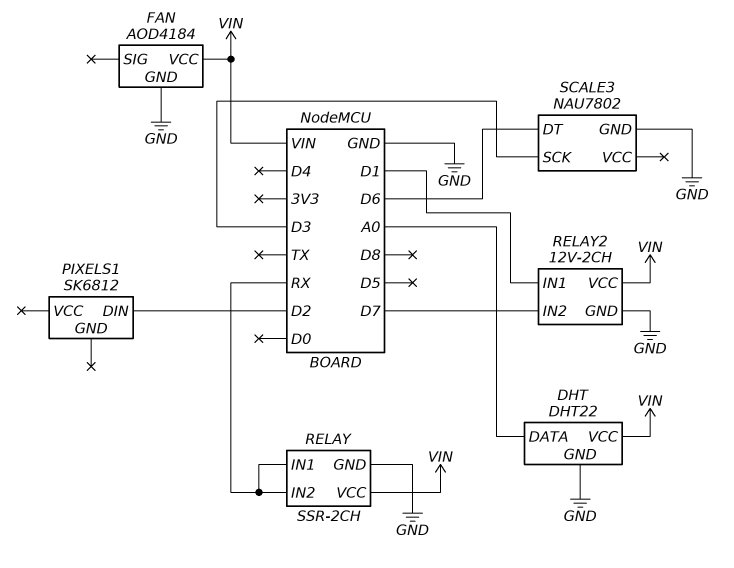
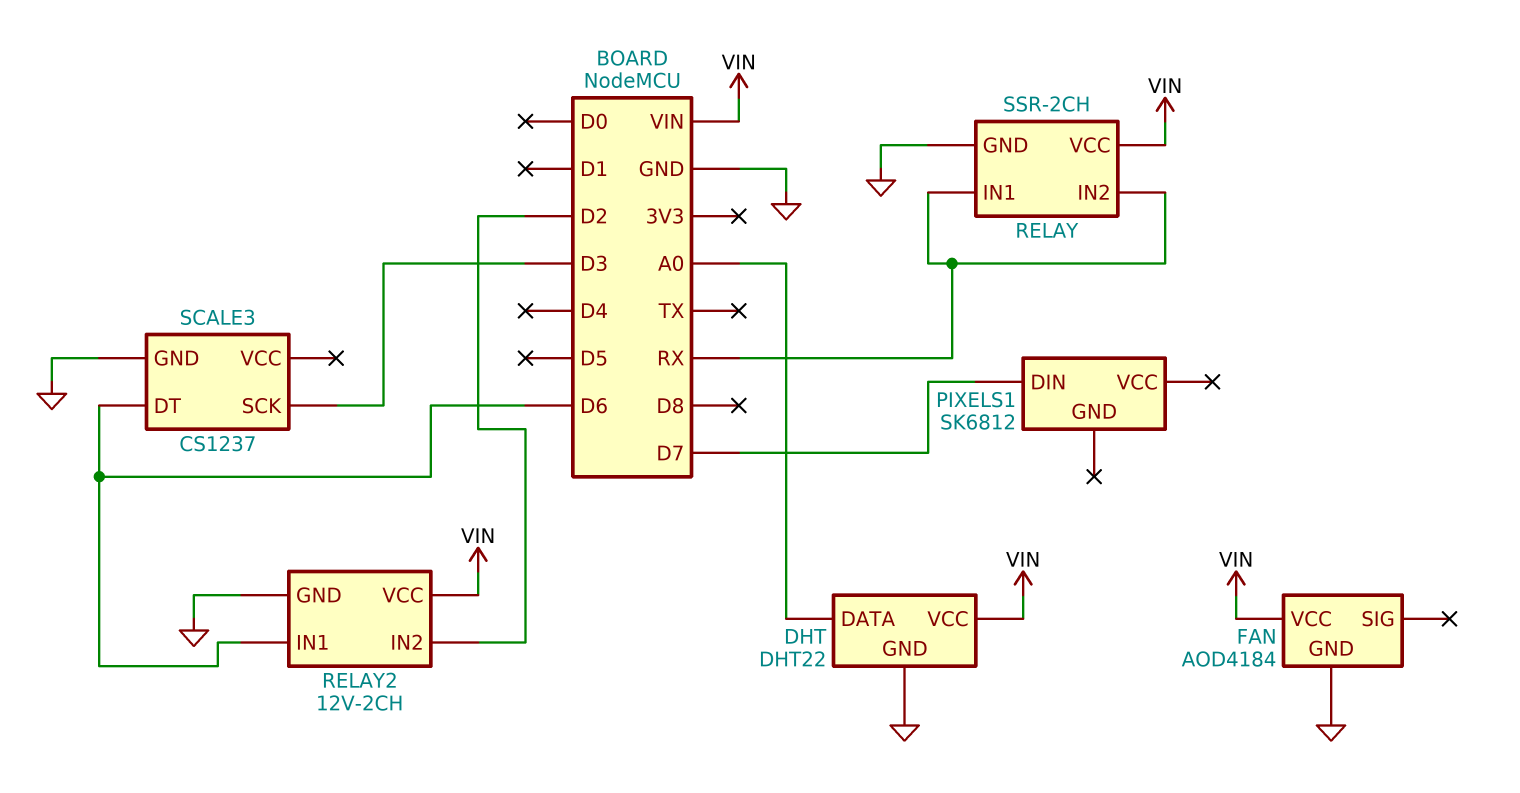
PIXELS1 pin DIN: D2 -> D7
RELAY2 pin IN1: D1 -> D6
RELAY2 pin IN2: D7 -> D2
SCALE3: NAU7802 -> CS1237

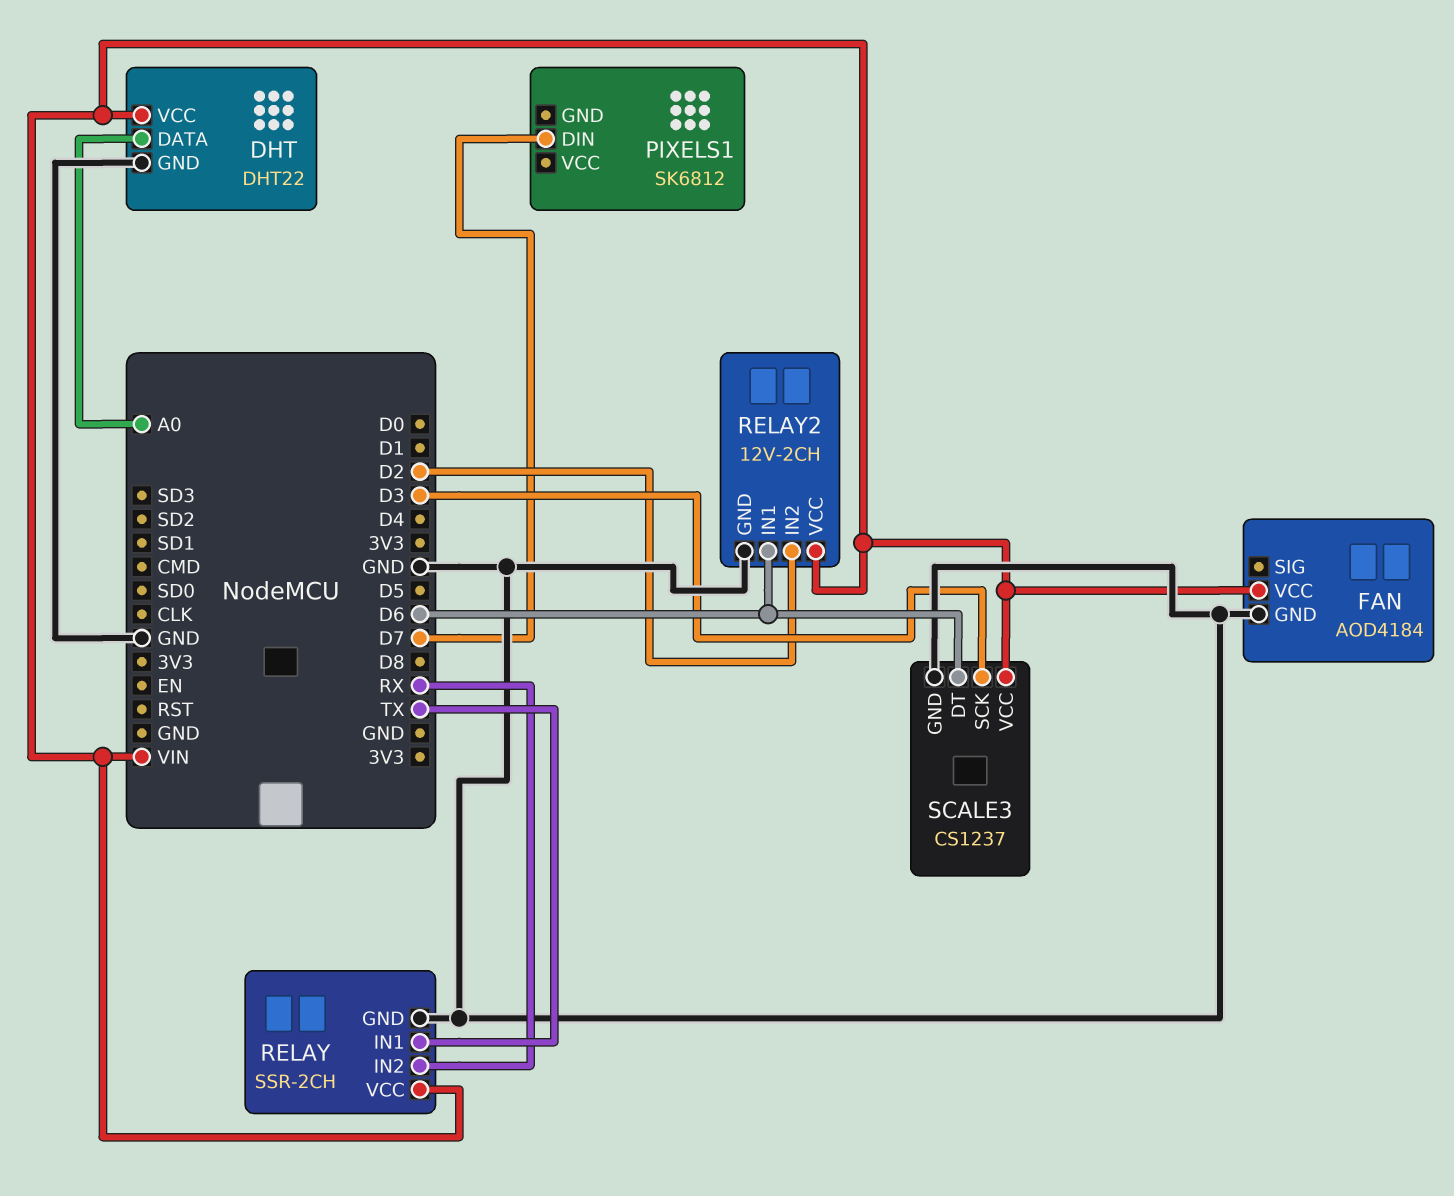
RELAY pin IN1: RX -> TX
SCALE3 pin VCC: none -> VIN

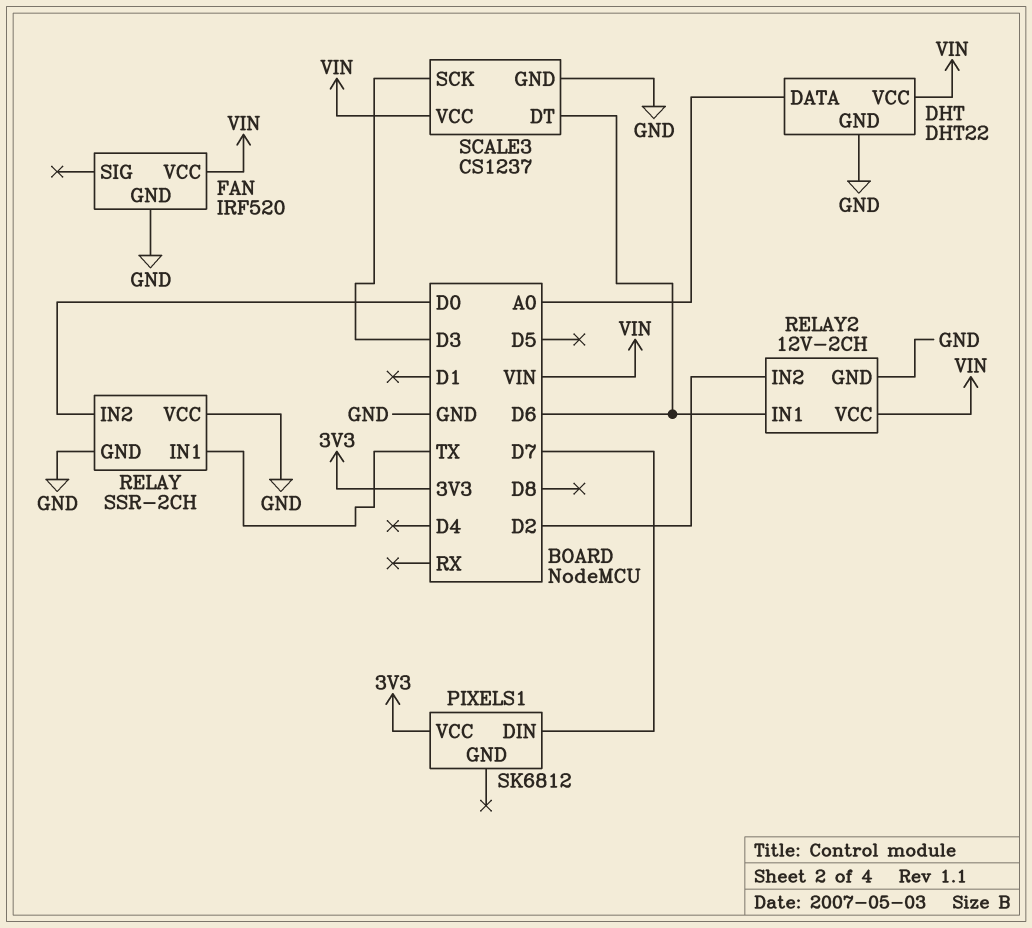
FAN: AOD4184 -> IRF520
PIXELS1 pin VCC: none -> 3V3
RELAY pin IN2: RX -> D0
RELAY pin VCC: VIN -> GND

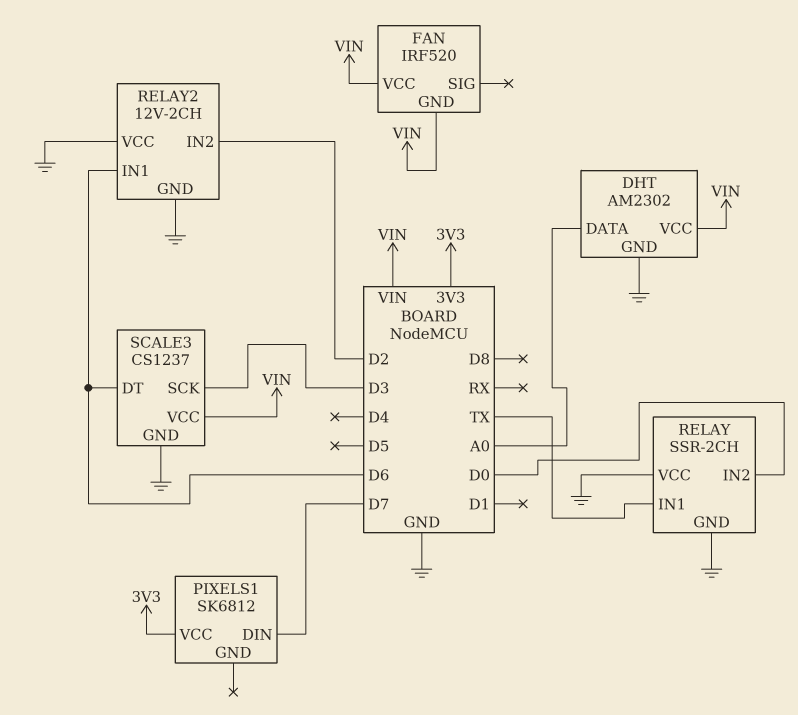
DHT: DHT22 -> AM2302
FAN pin GND: GND -> VIN
RELAY2 pin VCC: VIN -> GND

